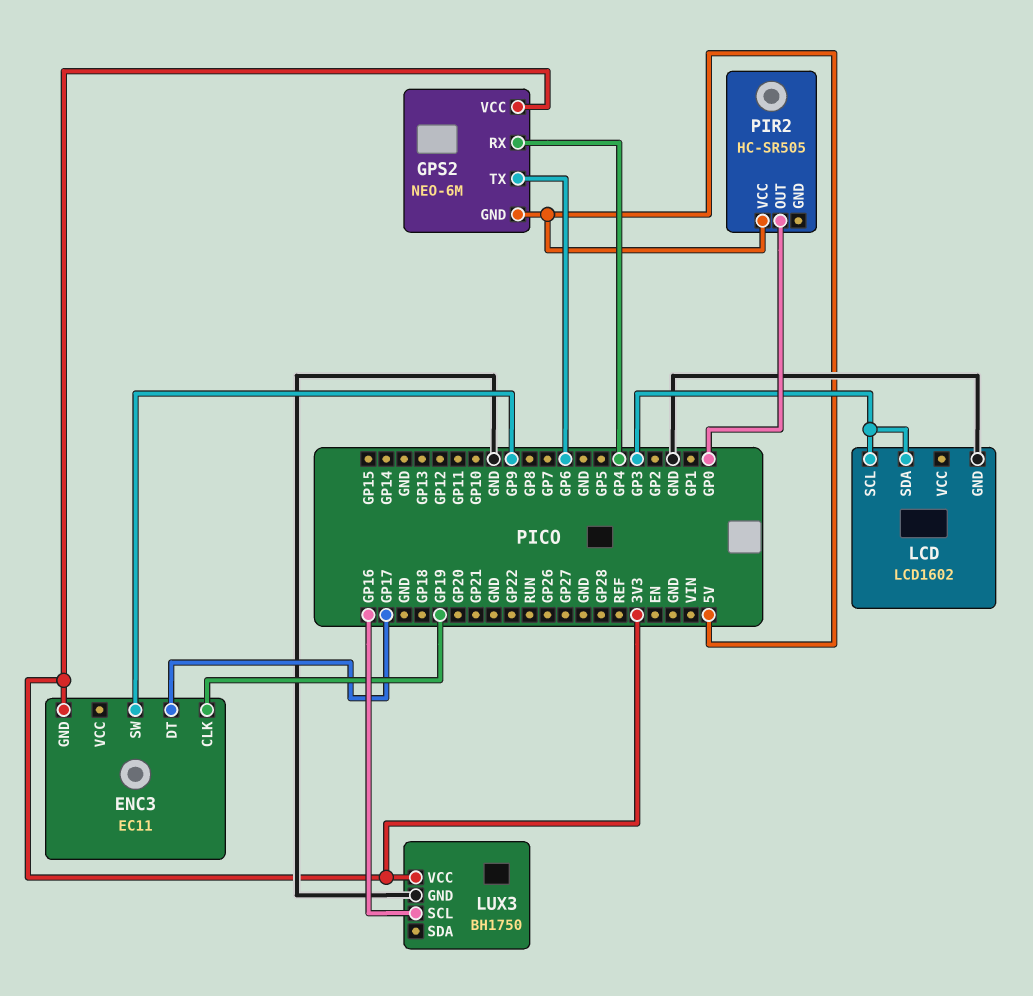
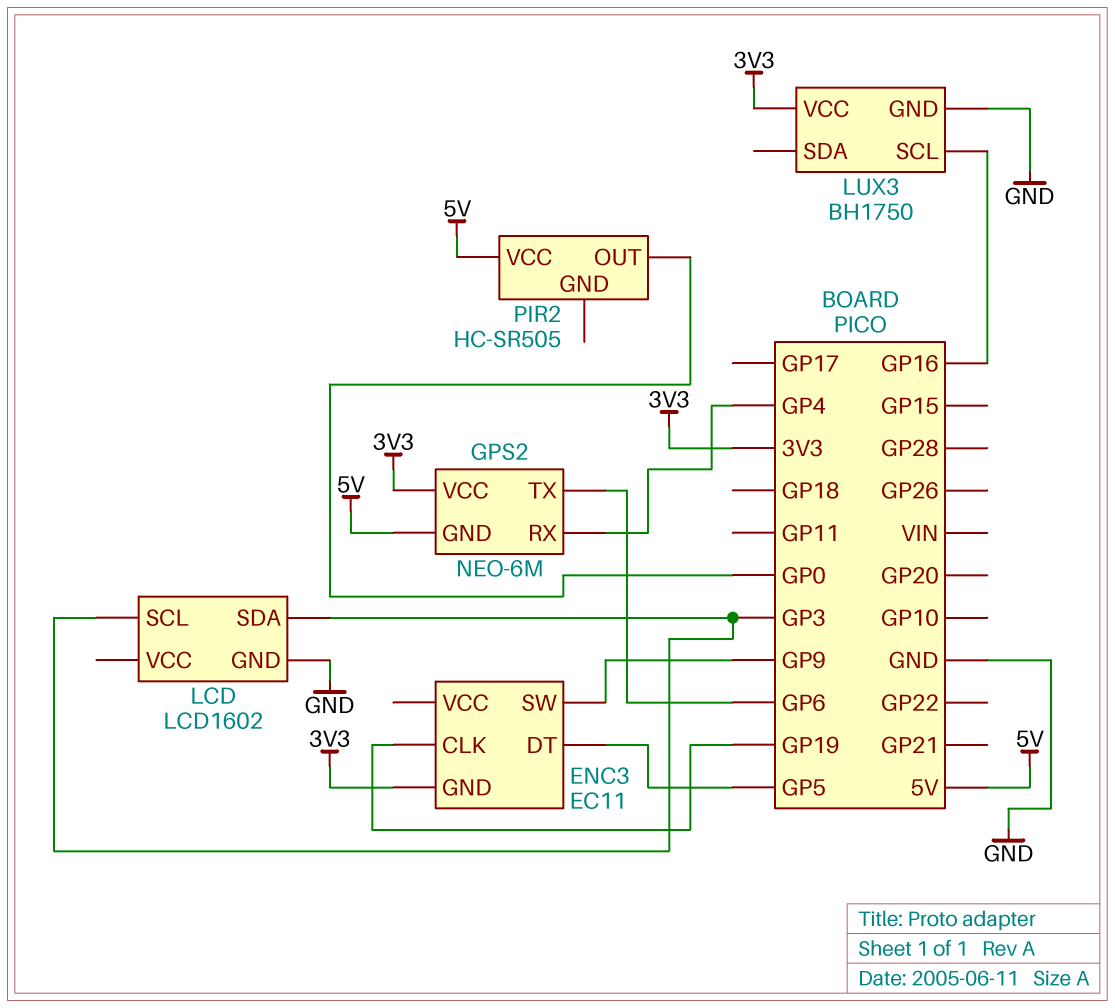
ENC3 pin DT: GP17 -> GP5

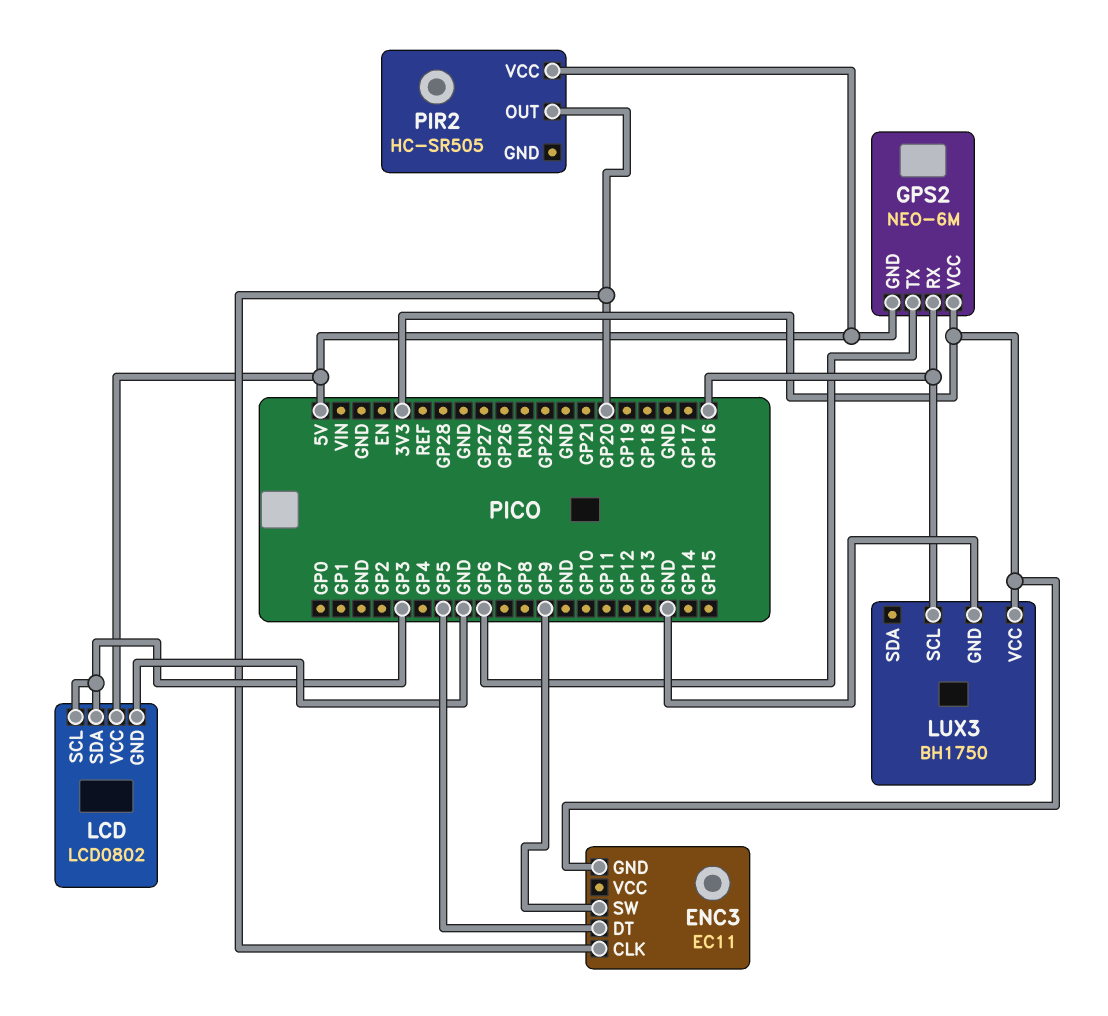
ENC3 pin CLK: GP19 -> GP20
GPS2 pin RX: GP4 -> GP16
LCD: LCD1602 -> LCD0802
LCD pin VCC: none -> 5V
PIR2 pin OUT: GP0 -> GP20

